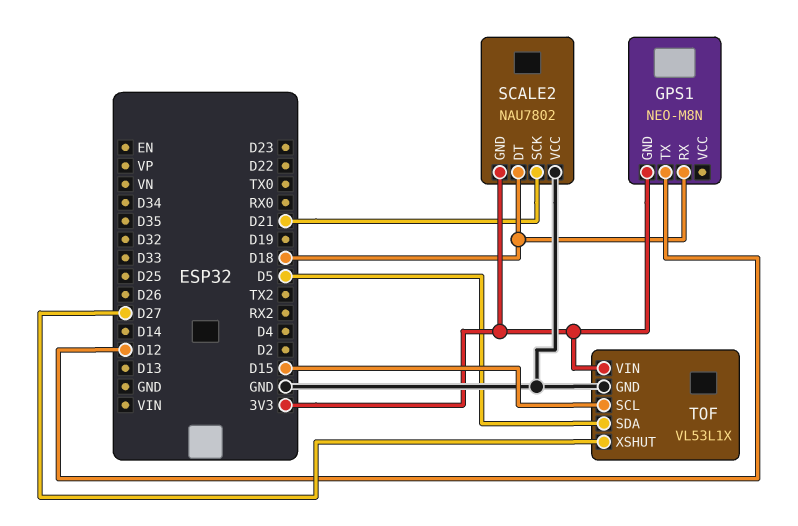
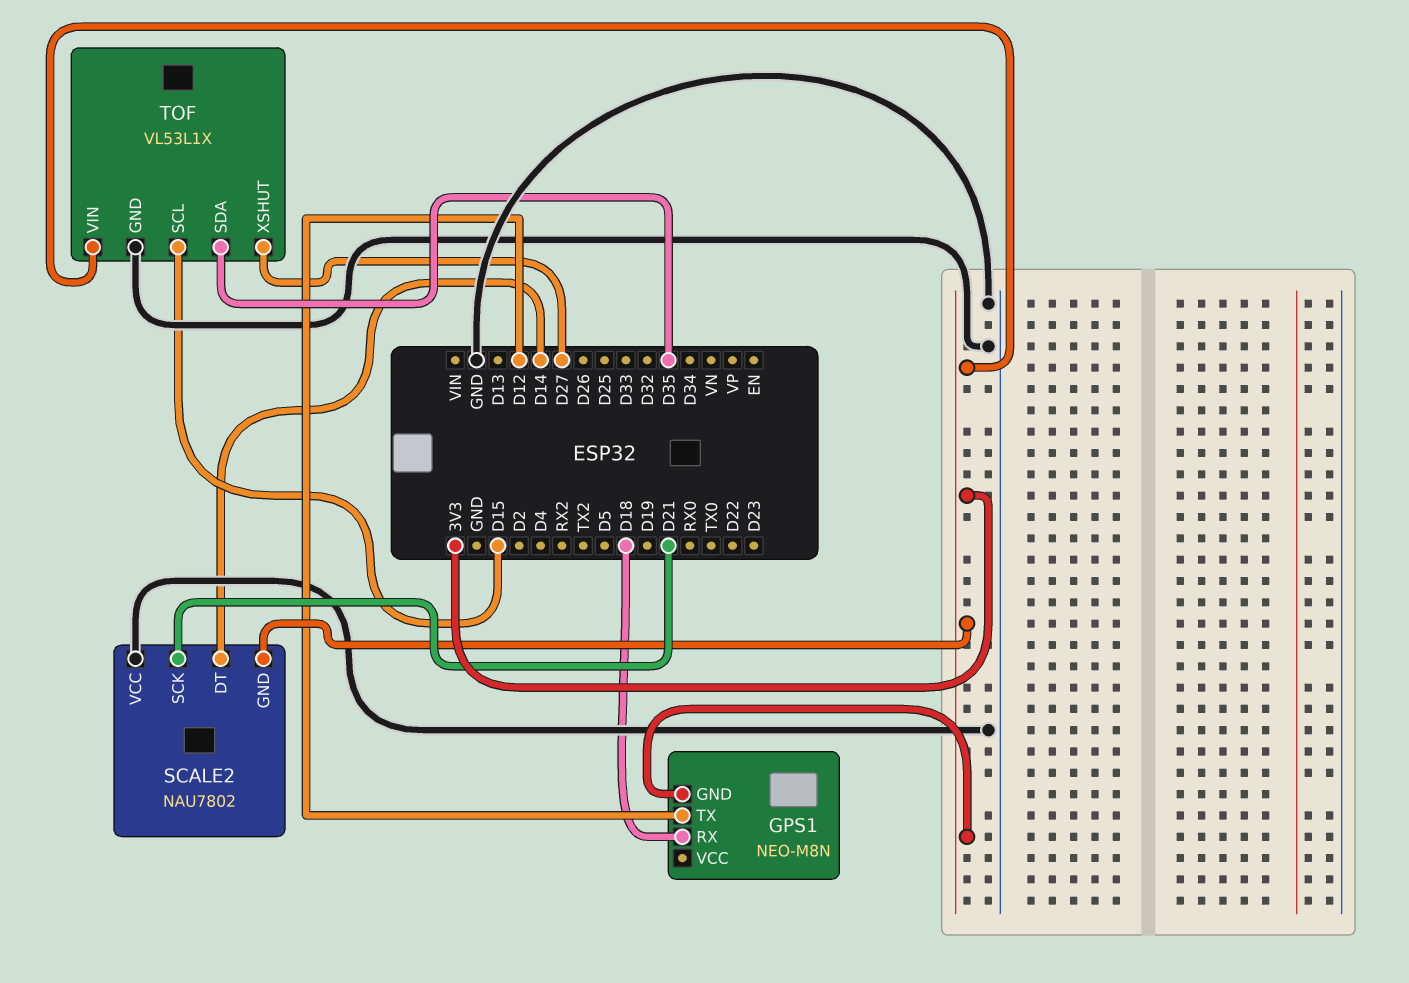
SCALE2 pin DT: D18 -> D14
TOF pin SDA: D5 -> D35

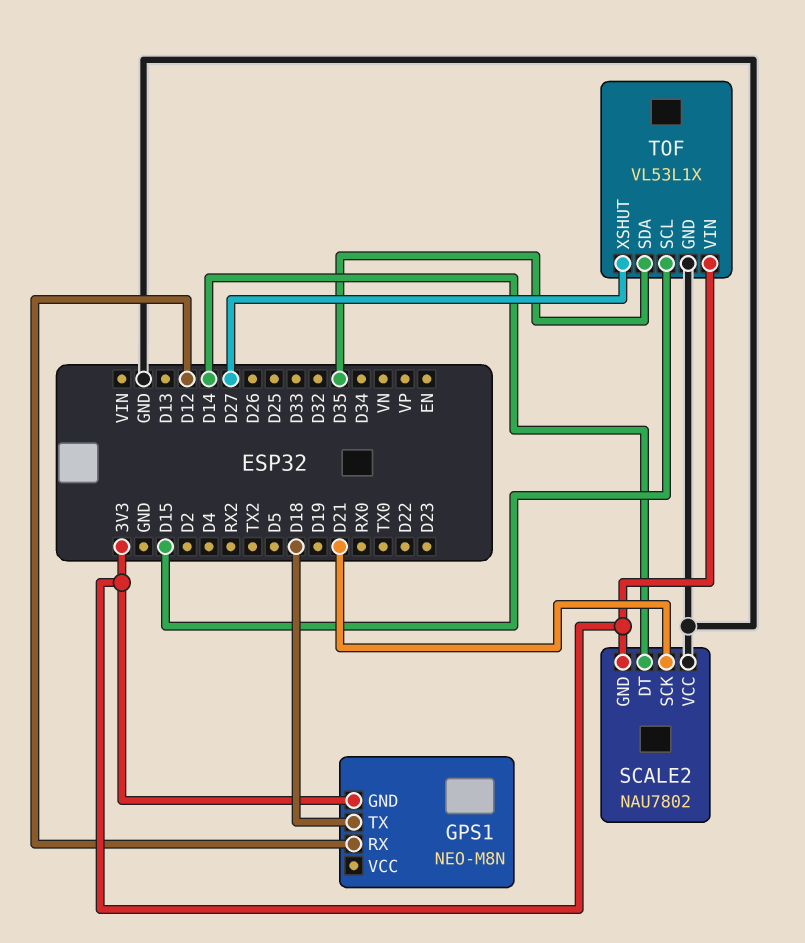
GPS1 pin RX: D18 -> D12
GPS1 pin TX: D12 -> D18

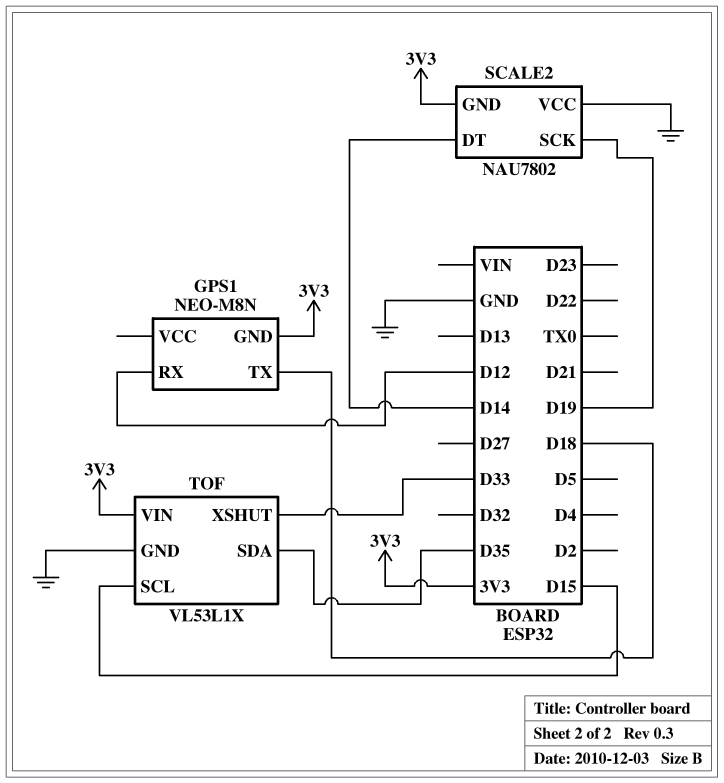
SCALE2 pin SCK: D21 -> D19
TOF pin XSHUT: D27 -> D33

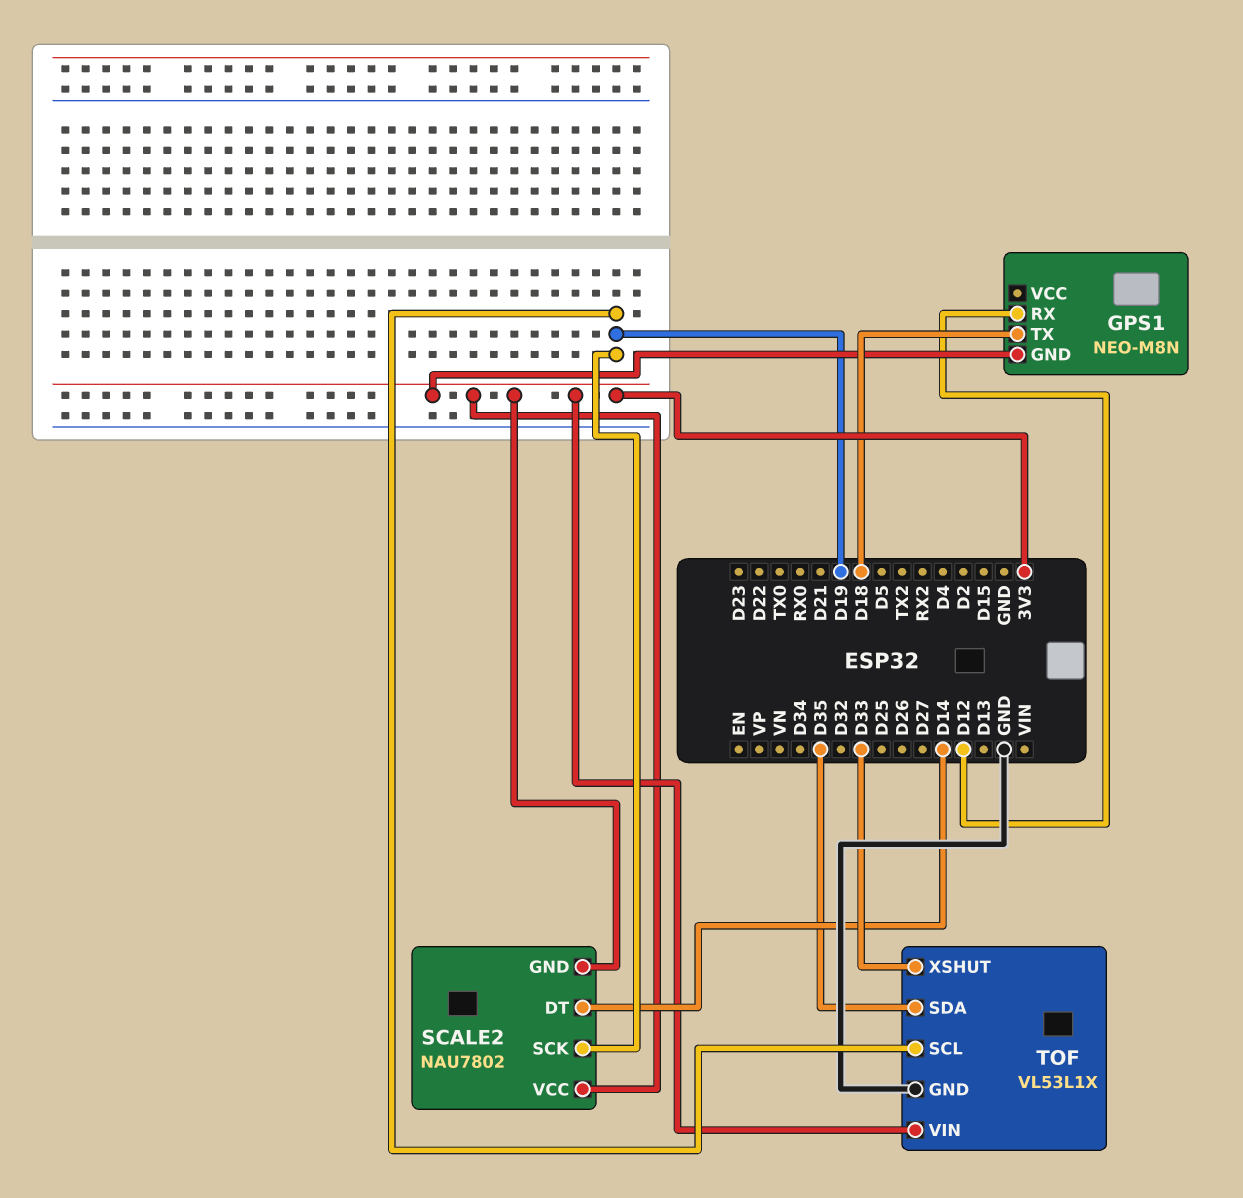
SCALE2 pin VCC: GND -> 3V3
TOF pin SCL: D15 -> D19

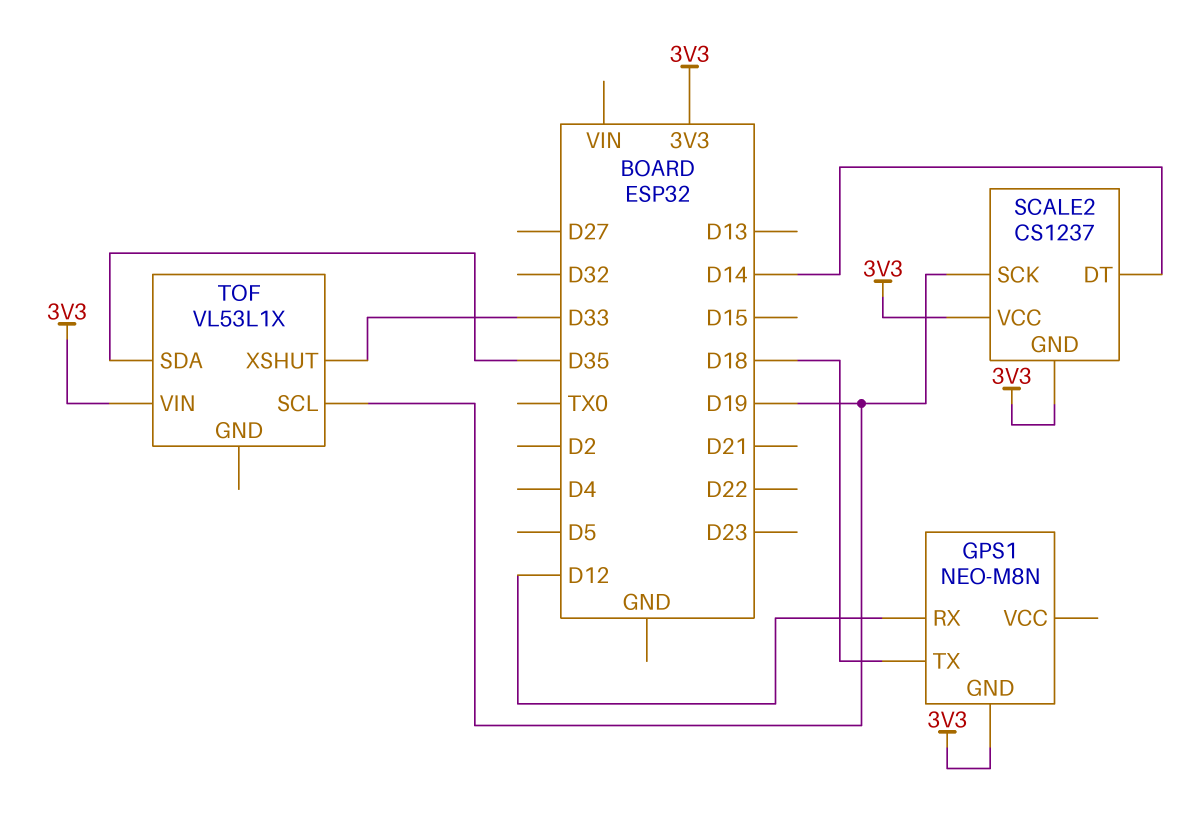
SCALE2: NAU7802 -> CS1237
TOF pin GND: GND -> none

